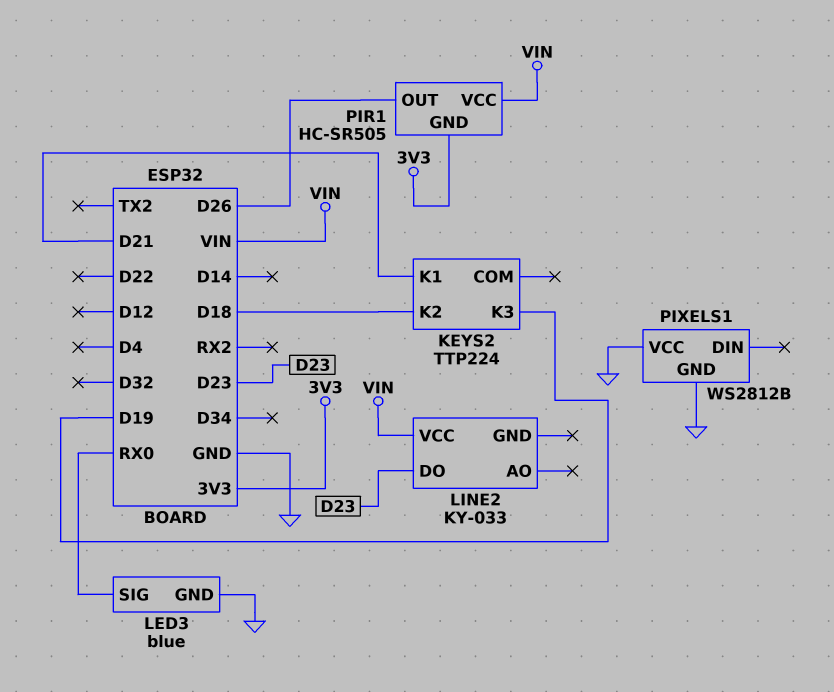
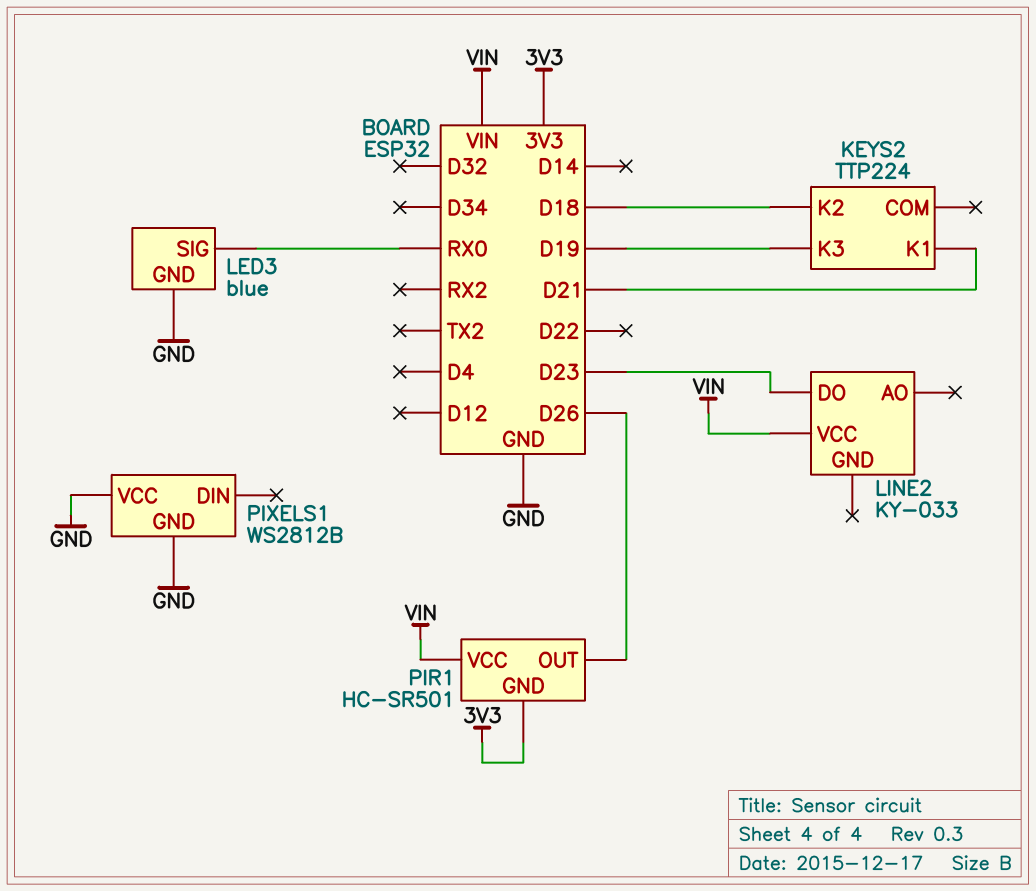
PIR1: HC-SR505 -> HC-SR501

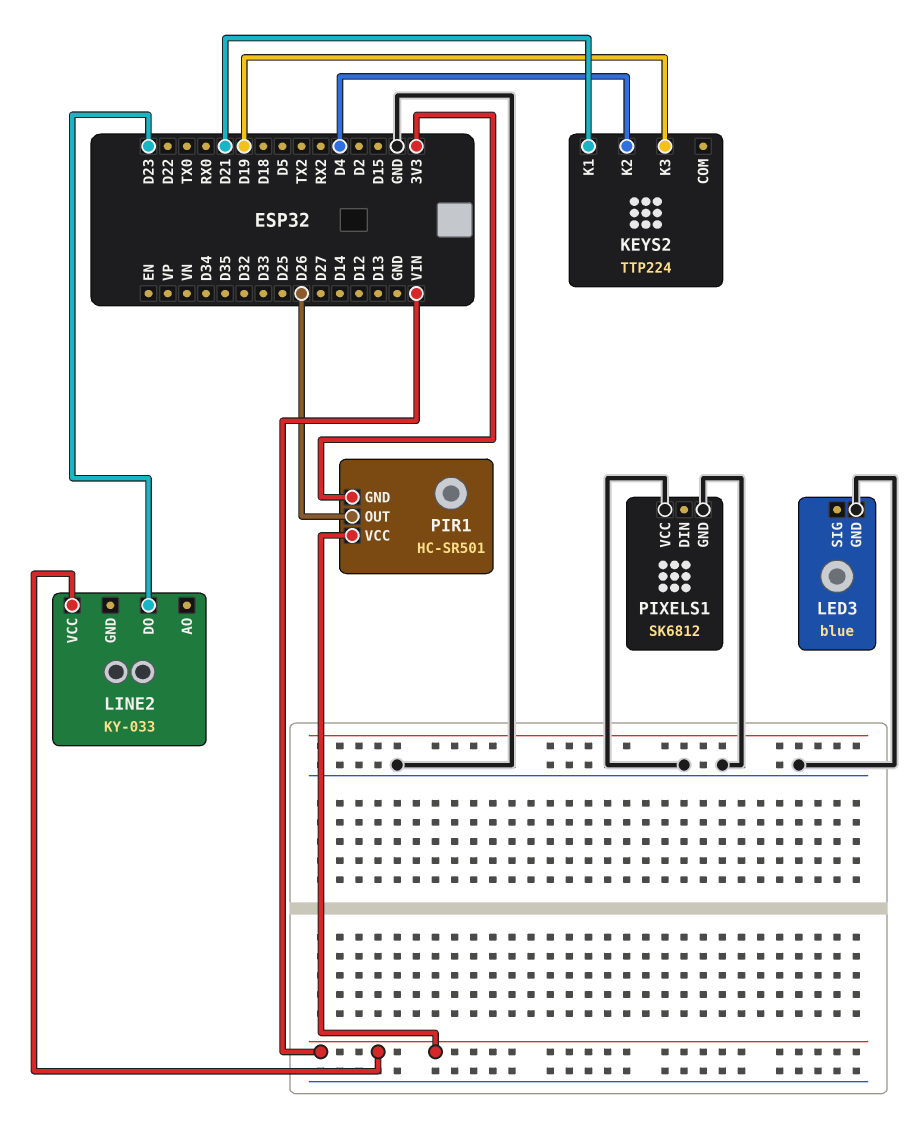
KEYS2 pin K2: D18 -> D4
LED3 pin SIG: RX0 -> none
PIXELS1: WS2812B -> SK6812

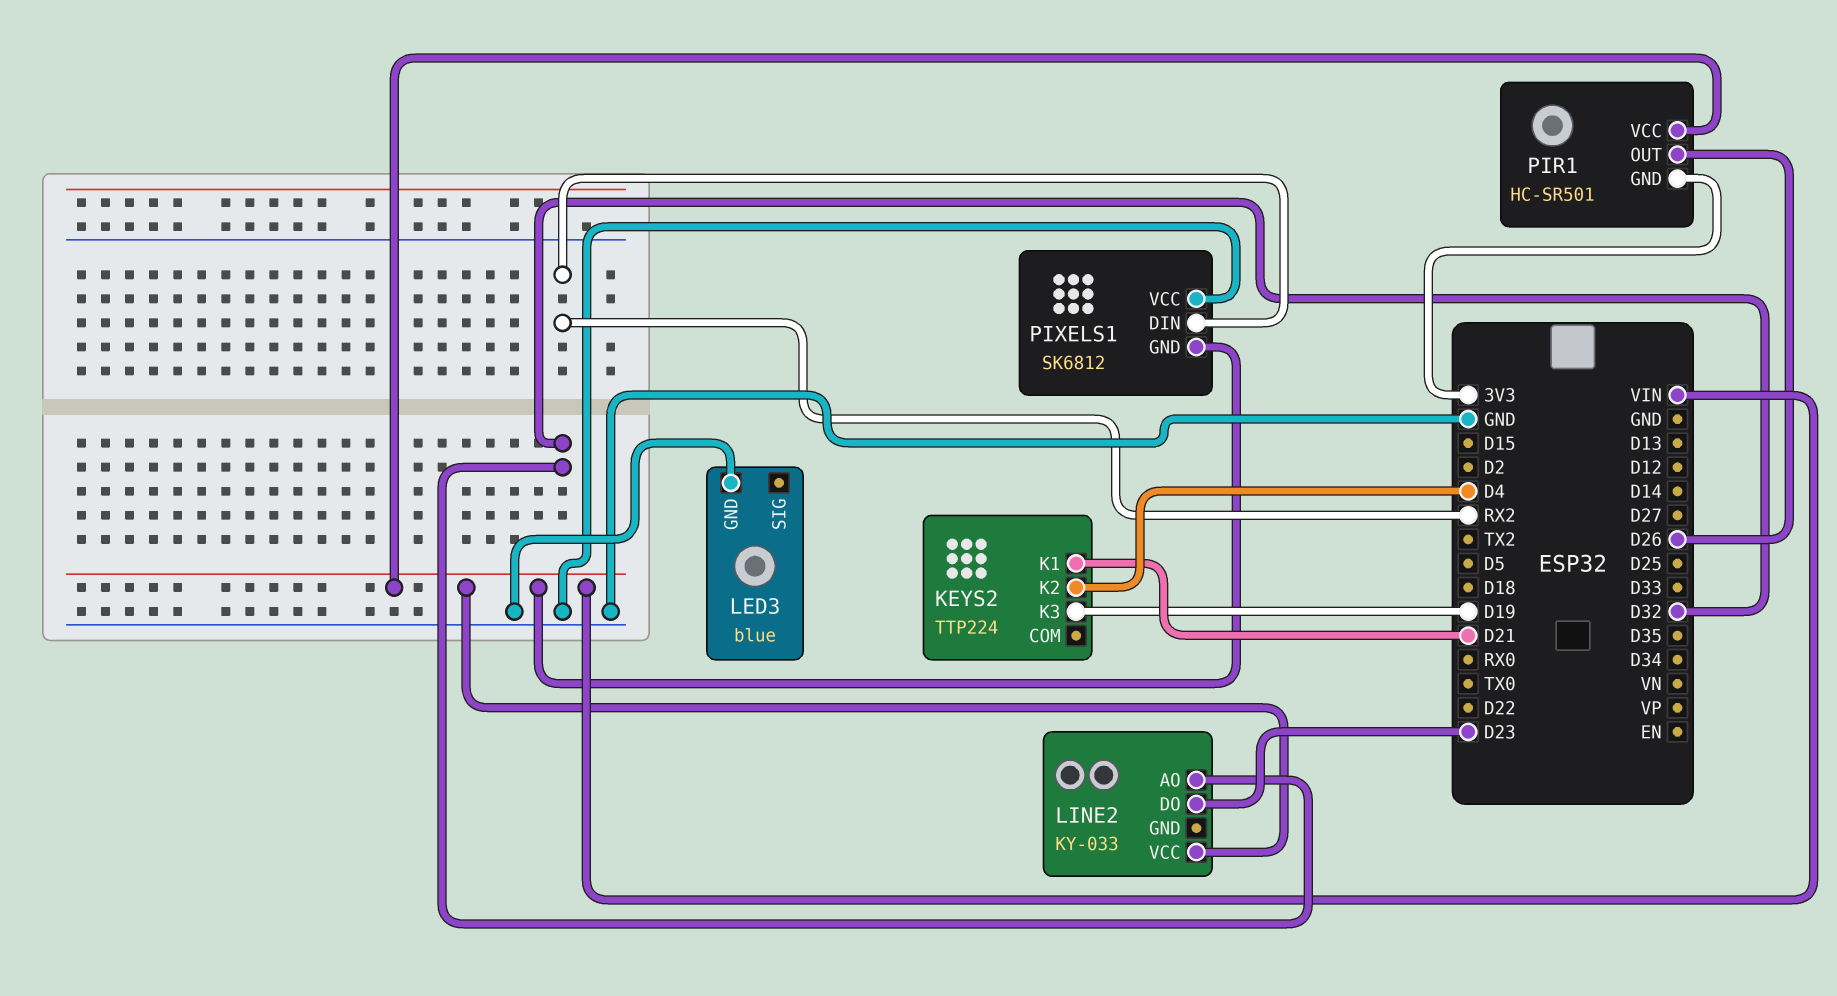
LINE2 pin AO: none -> D32
PIXELS1 pin DIN: none -> RX2
PIXELS1 pin GND: GND -> VIN

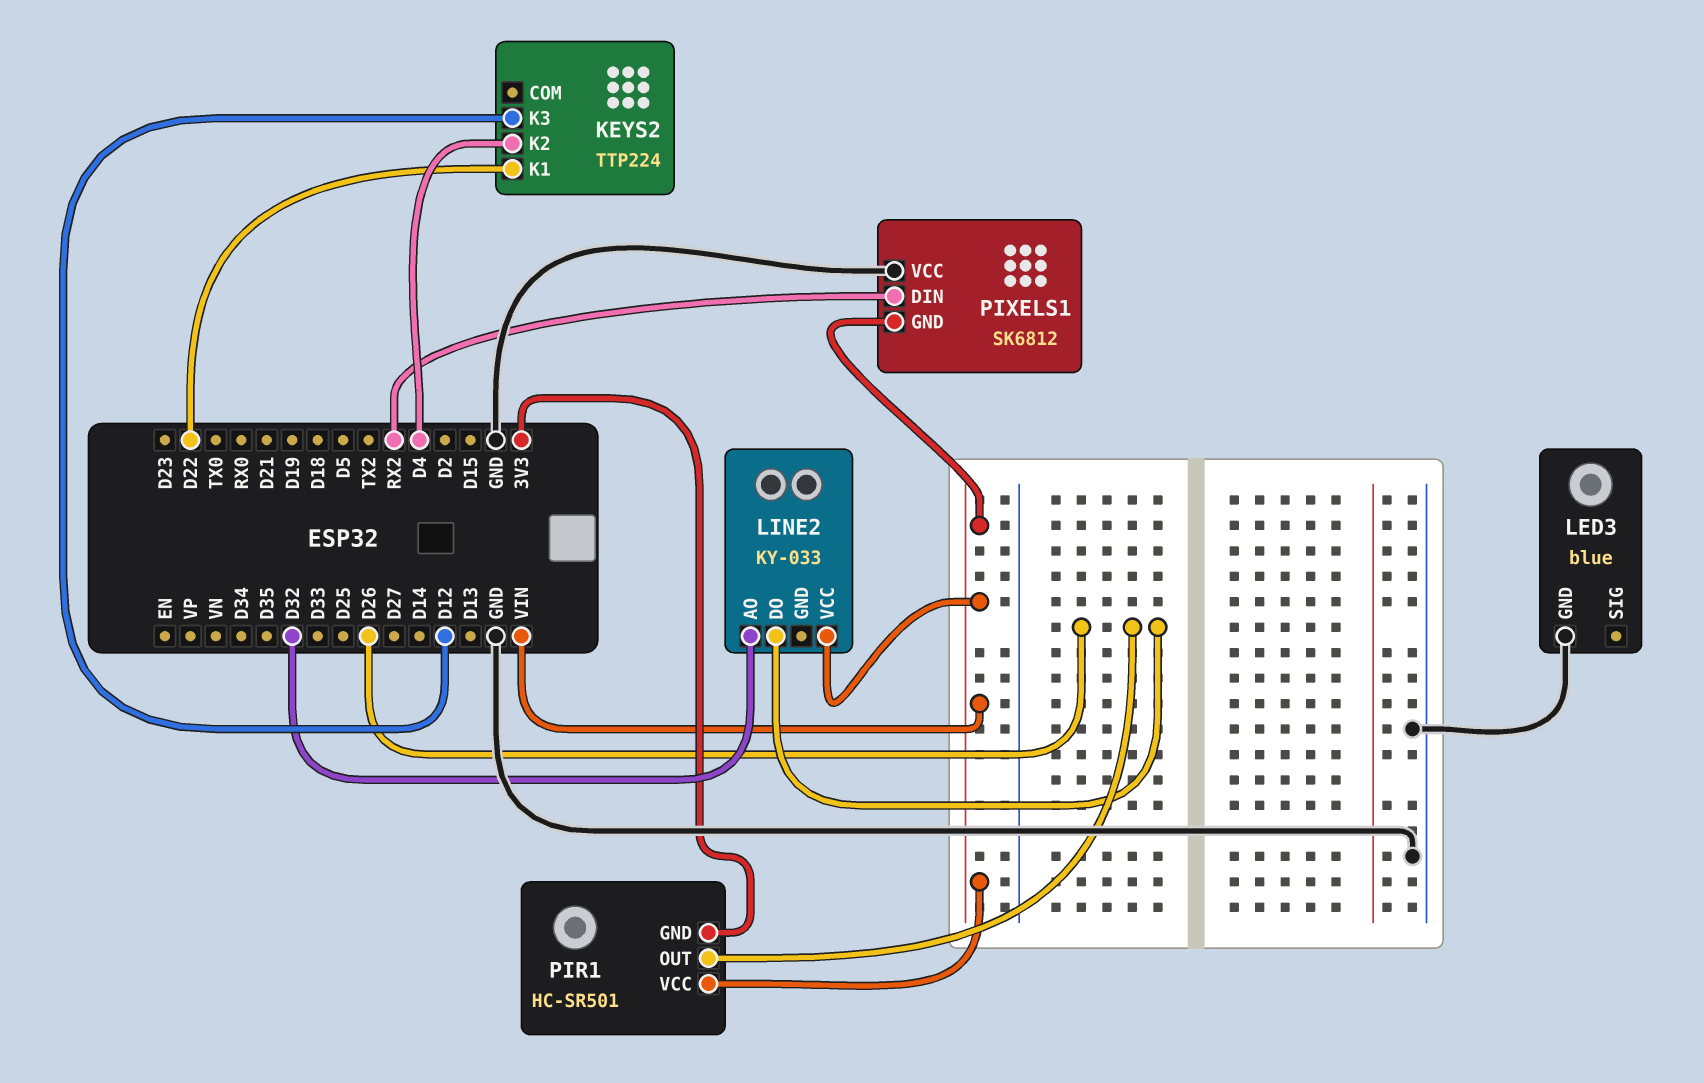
KEYS2 pin K1: D21 -> D22
KEYS2 pin K3: D19 -> D12
LINE2 pin DO: D23 -> D26

